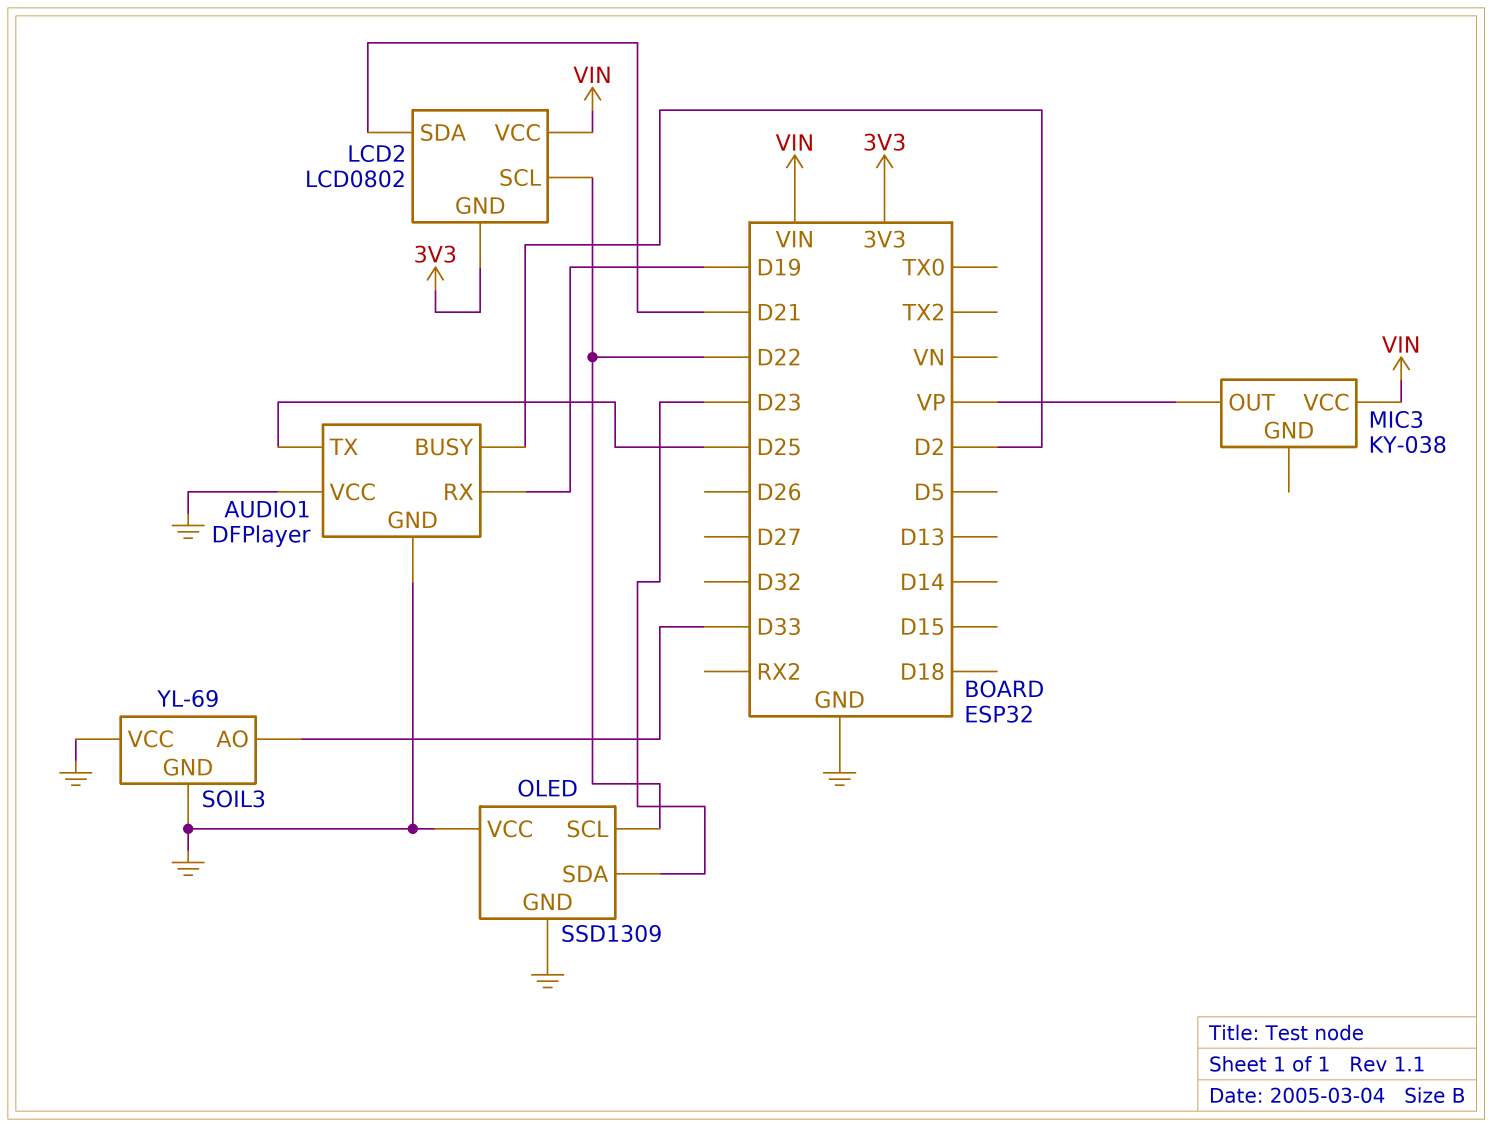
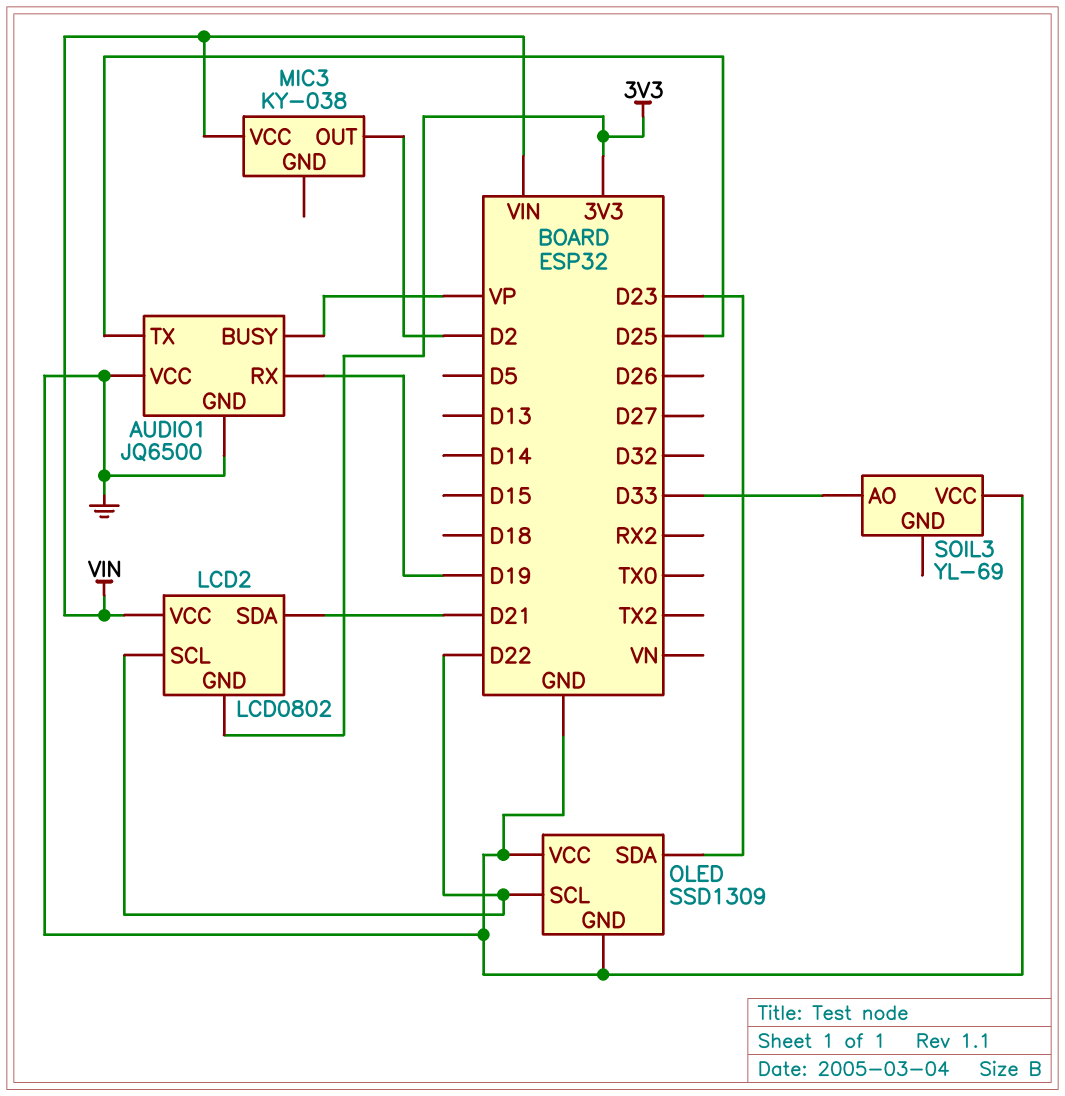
AUDIO1: DFPlayer -> JQ6500
AUDIO1 pin BUSY: D2 -> VP
MIC3 pin OUT: VP -> D2
SOIL3 pin GND: GND -> none

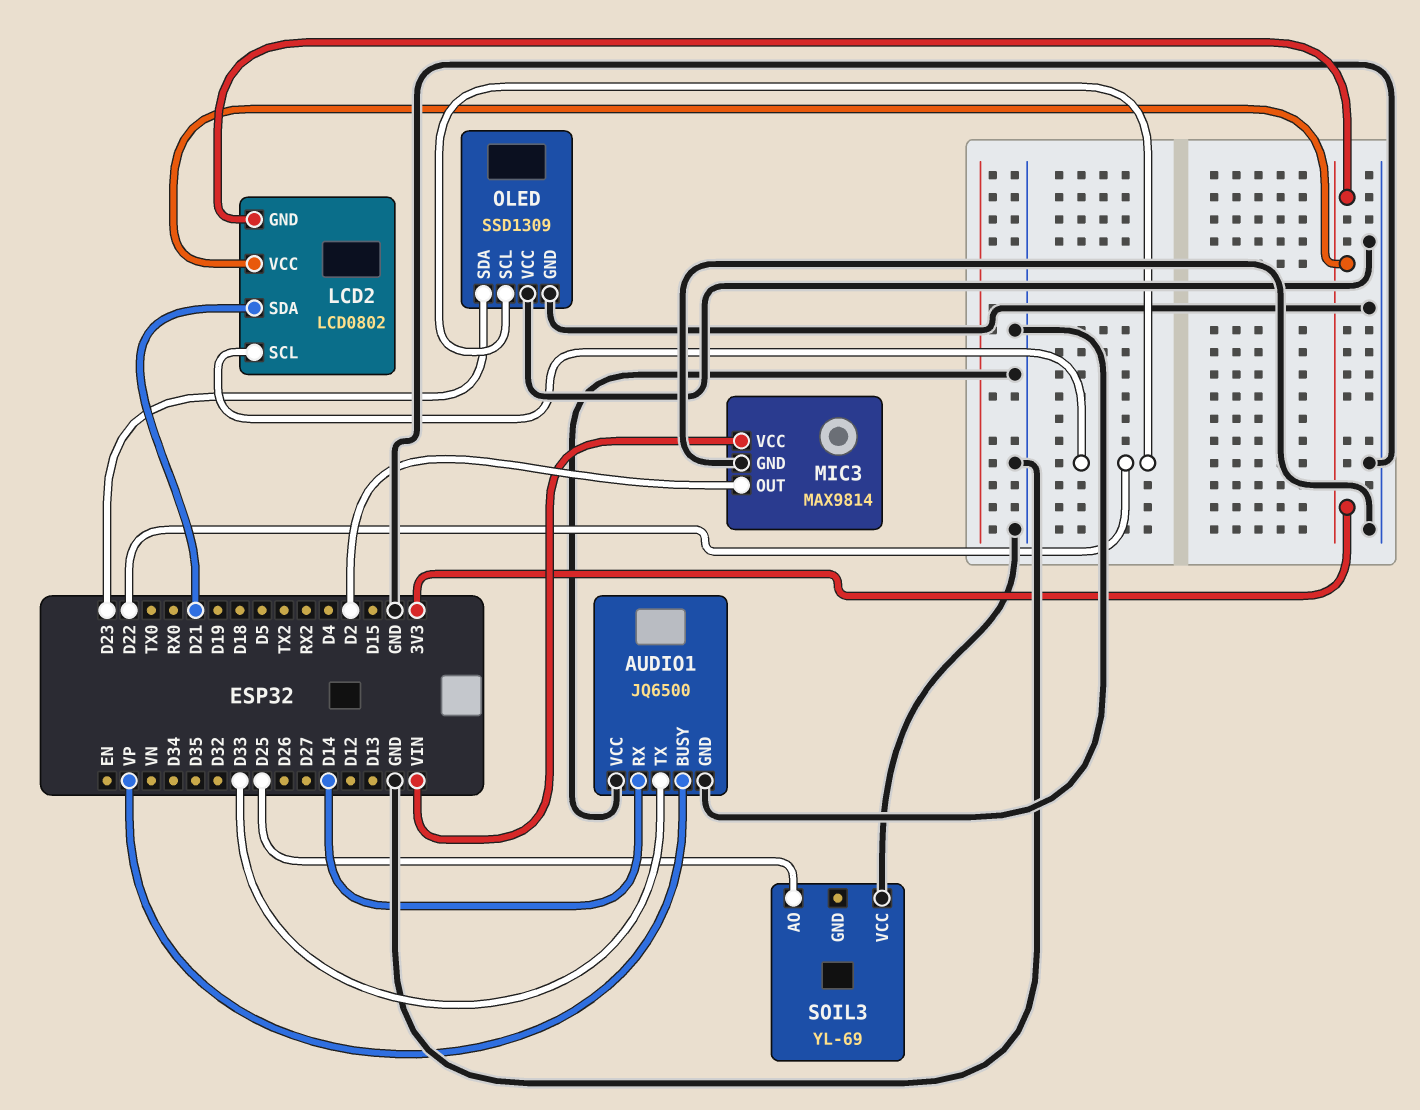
AUDIO1 pin RX: D19 -> D14
AUDIO1 pin TX: D25 -> D33
LCD2 pin VCC: VIN -> 3V3
MIC3: KY-038 -> MAX9814
MIC3 pin GND: none -> GND
SOIL3 pin AO: D33 -> D25

